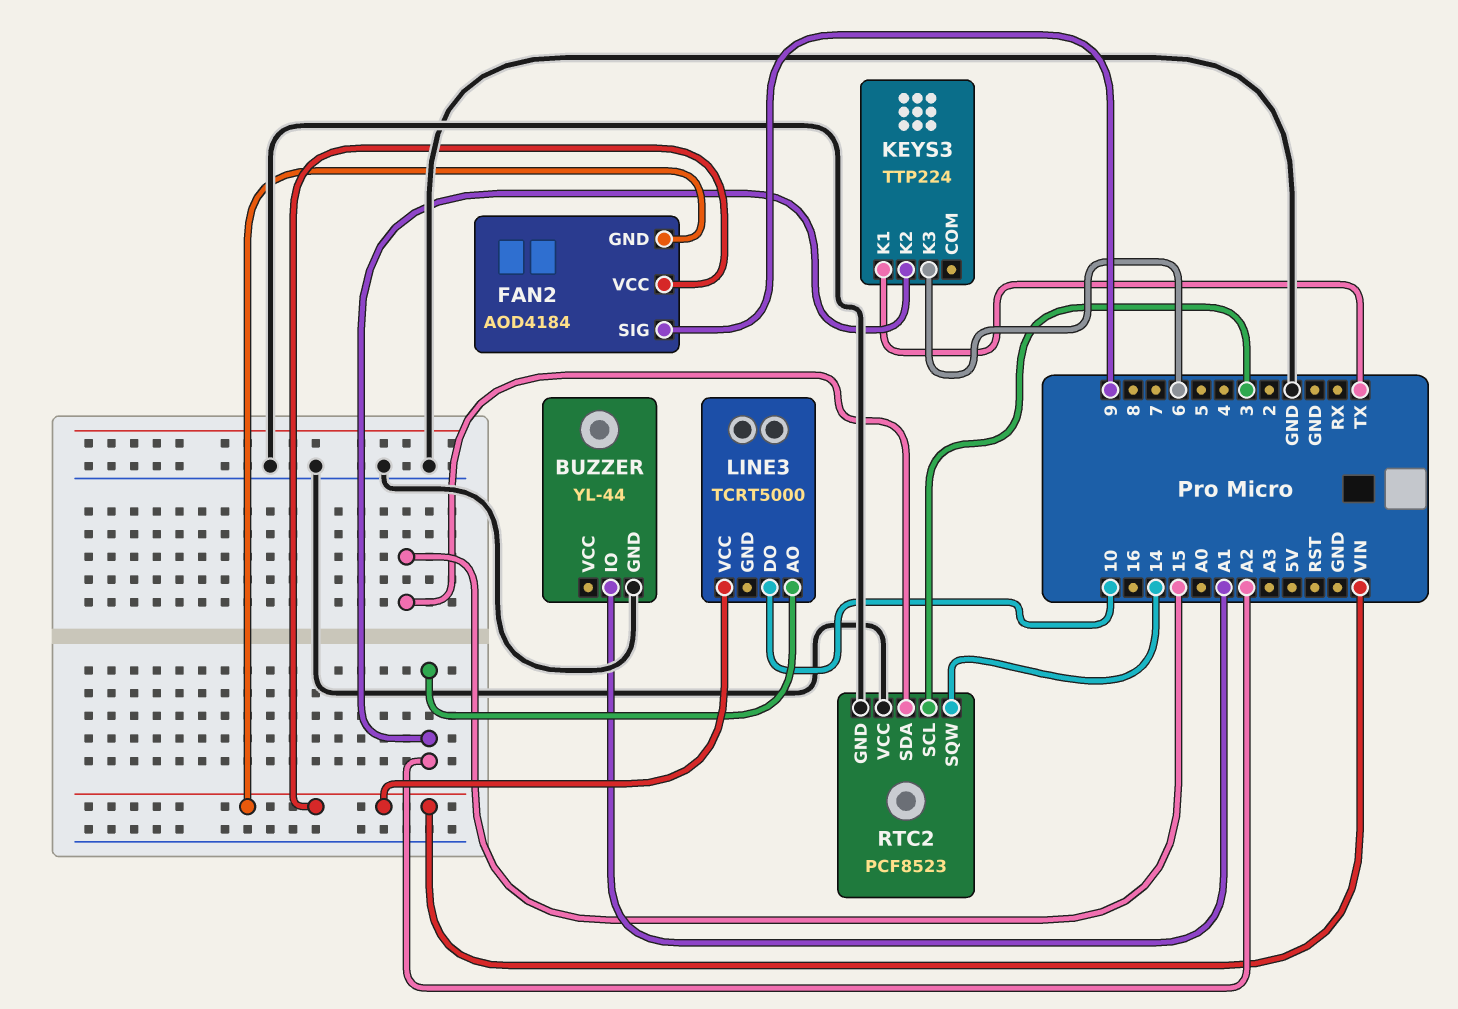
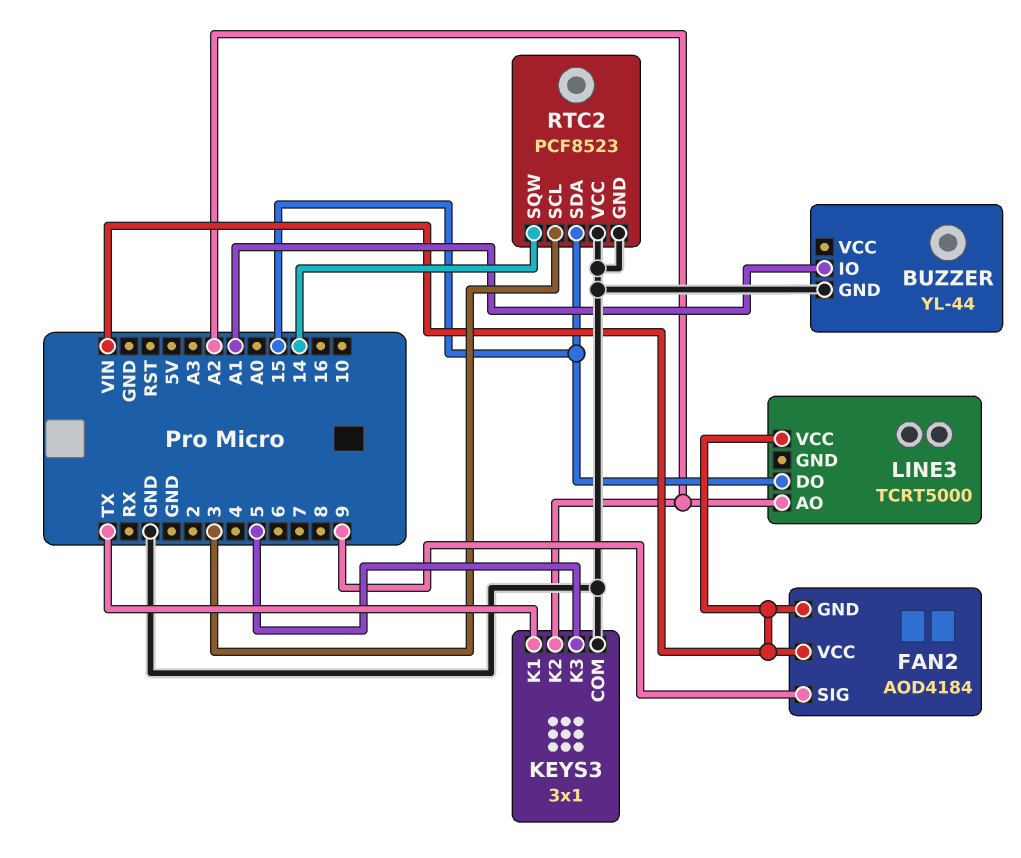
KEYS3: TTP224 -> 3x1
KEYS3 pin COM: none -> GND
KEYS3 pin K3: 6 -> 5
LINE3 pin DO: 10 -> 15

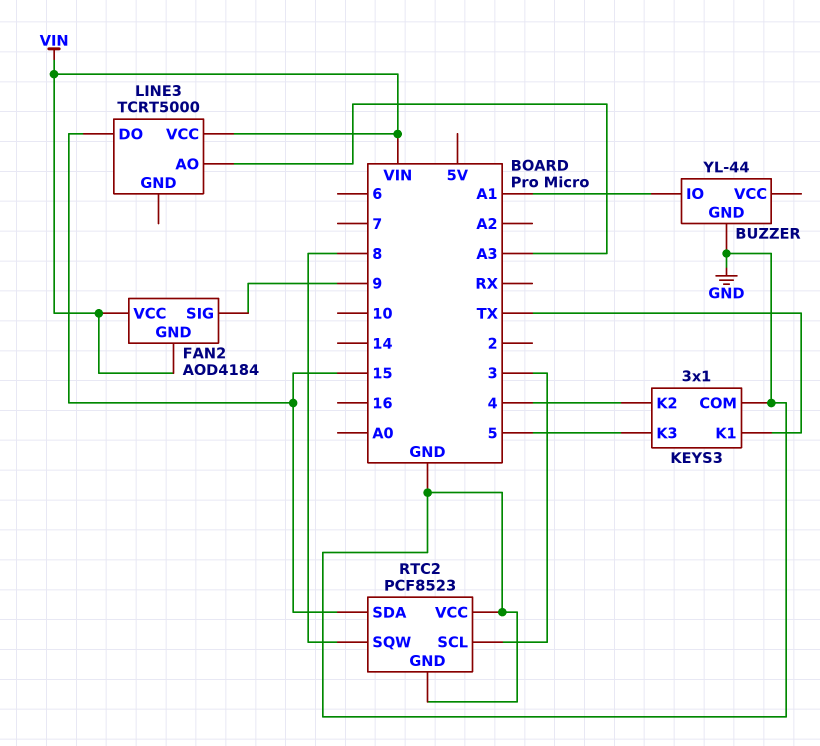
KEYS3 pin K2: A2 -> 4
LINE3 pin AO: A2 -> A3
RTC2 pin SQW: 14 -> 8

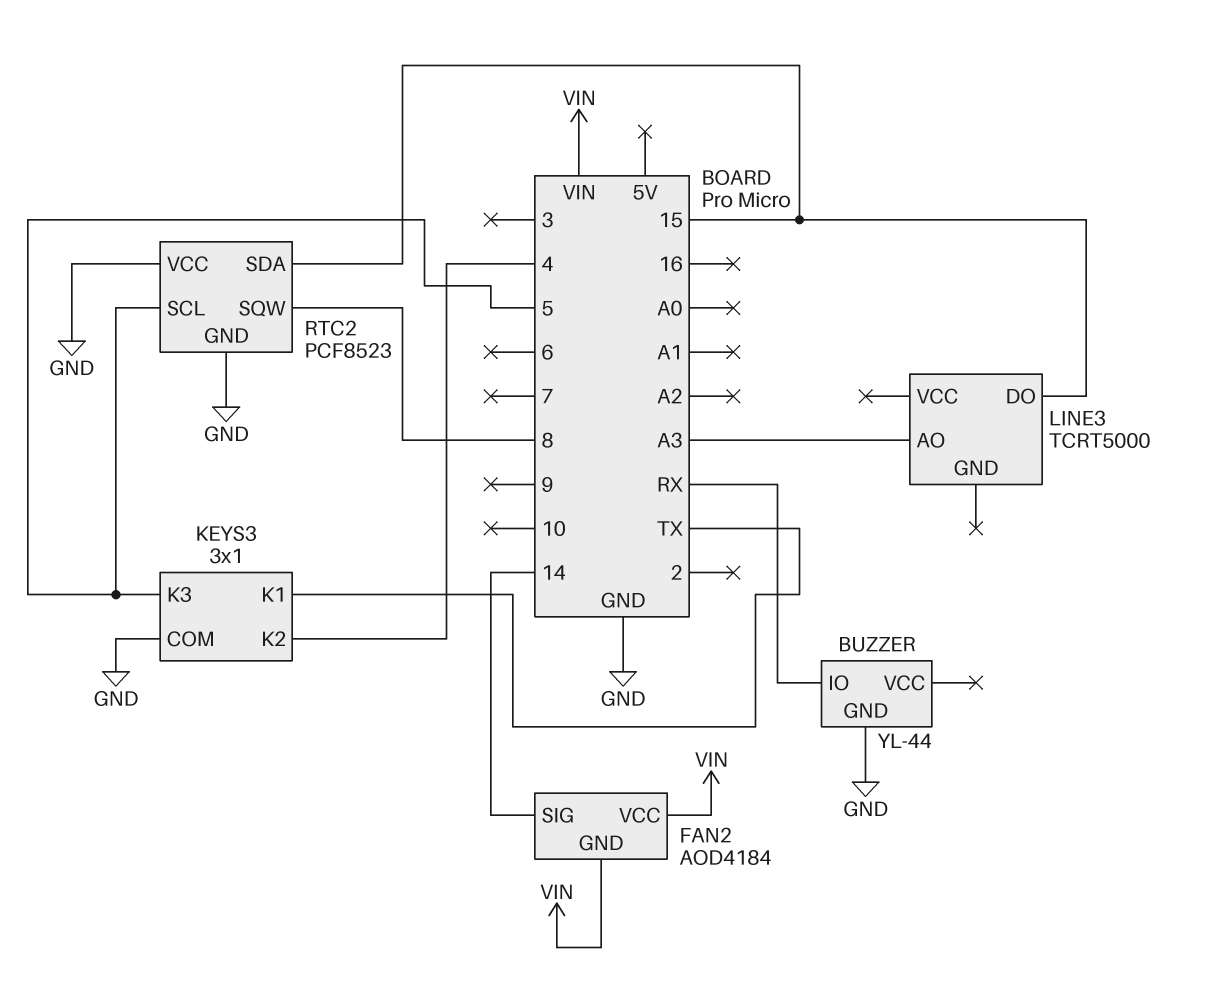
BUZZER pin IO: A1 -> RX
FAN2 pin SIG: 9 -> 14
LINE3 pin VCC: VIN -> none
RTC2 pin SCL: 3 -> 5

